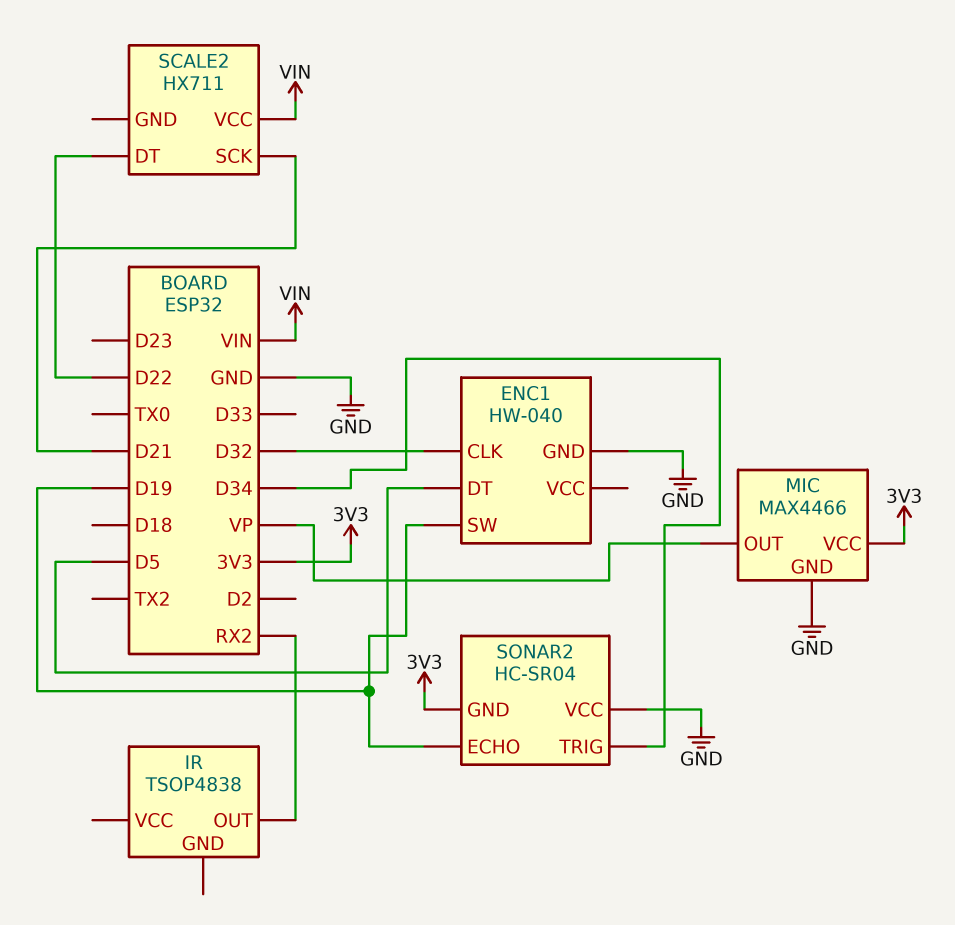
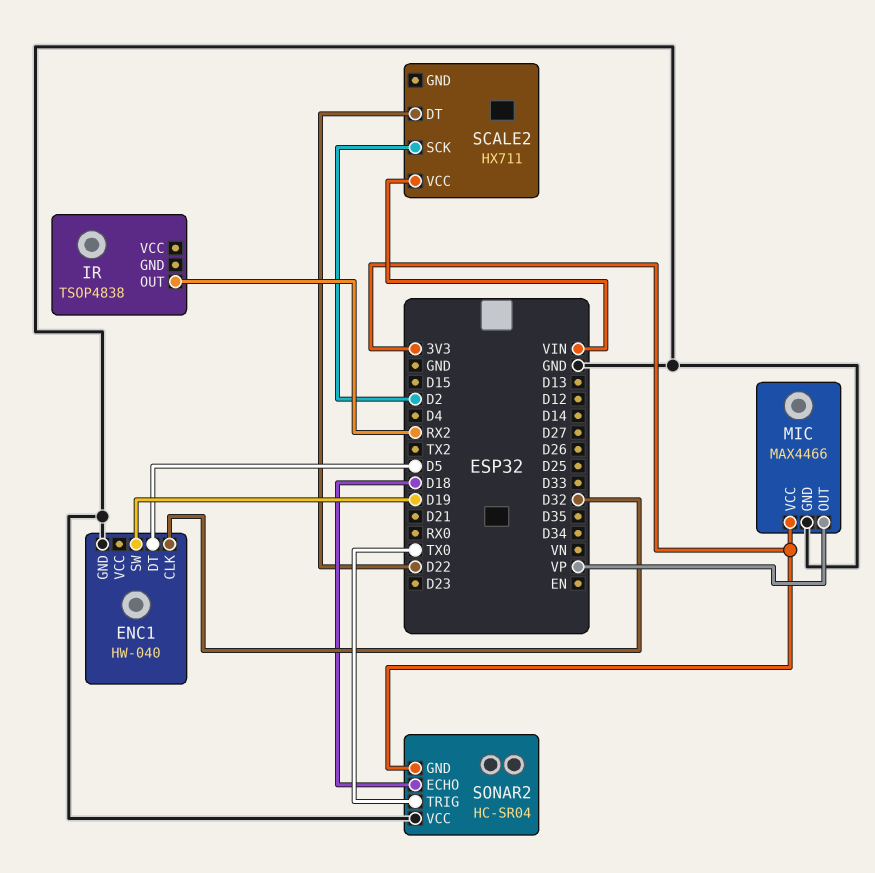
SCALE2 pin SCK: D21 -> D2
SONAR2 pin ECHO: D19 -> D18
SONAR2 pin TRIG: D34 -> TX0

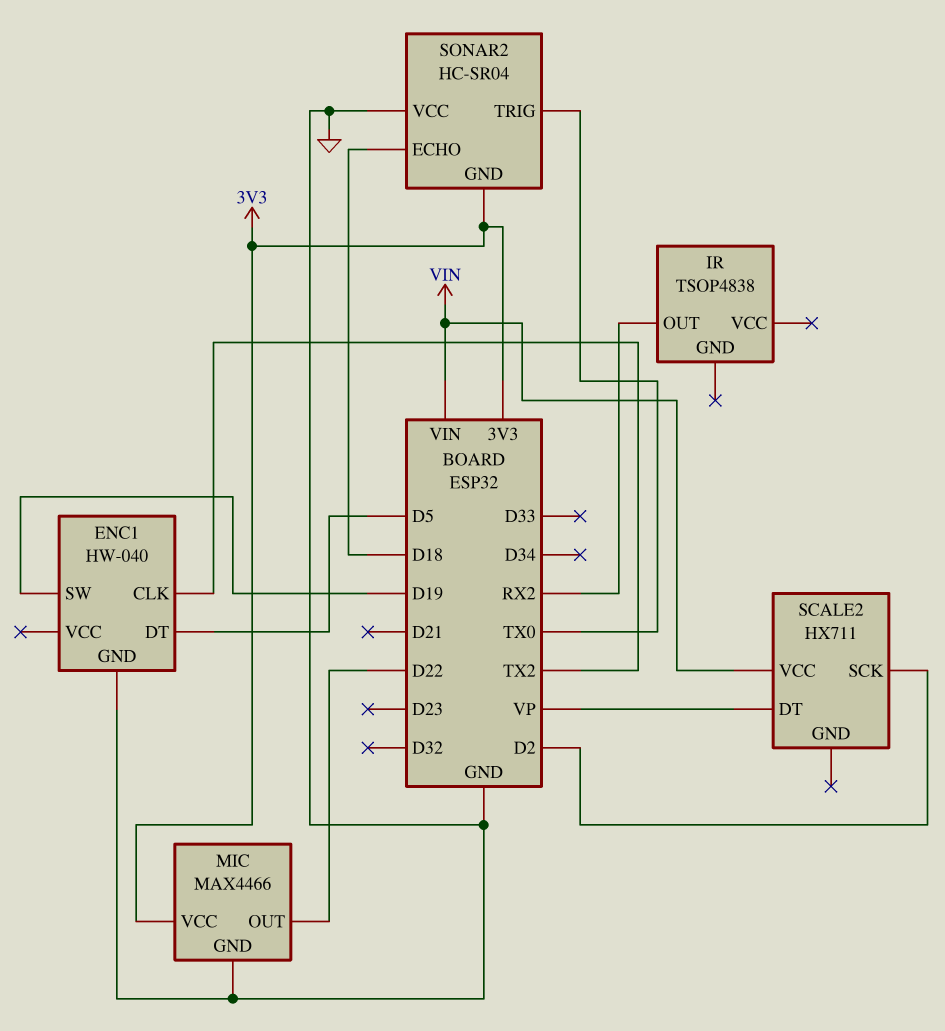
ENC1 pin CLK: D32 -> TX2
MIC pin OUT: VP -> D22
SCALE2 pin DT: D22 -> VP

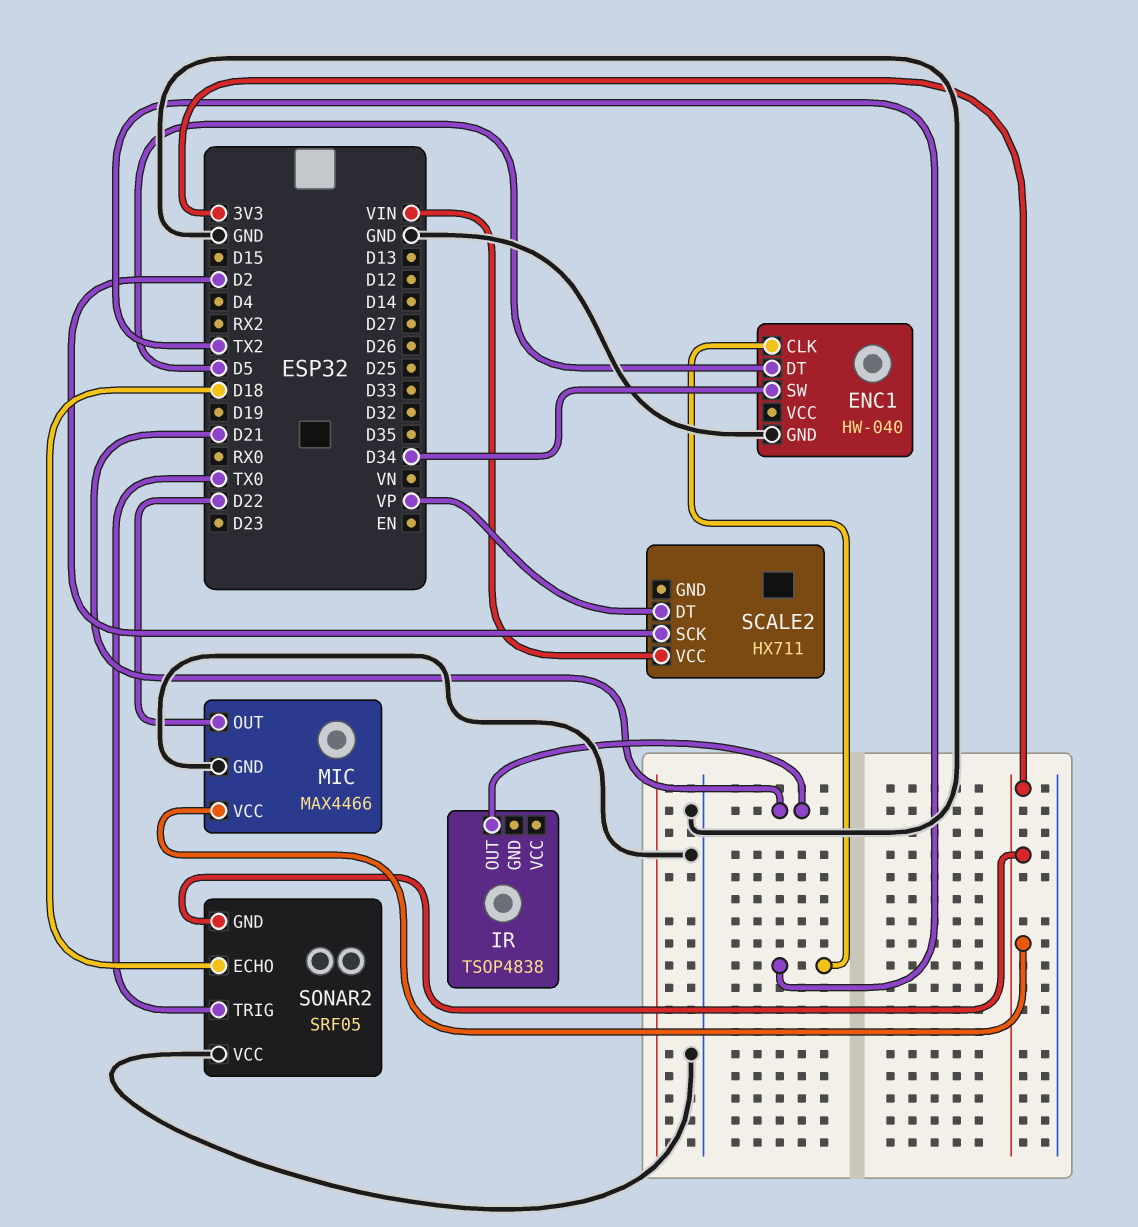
ENC1 pin SW: D19 -> D34
IR pin OUT: RX2 -> D21
SONAR2: HC-SR04 -> SRF05

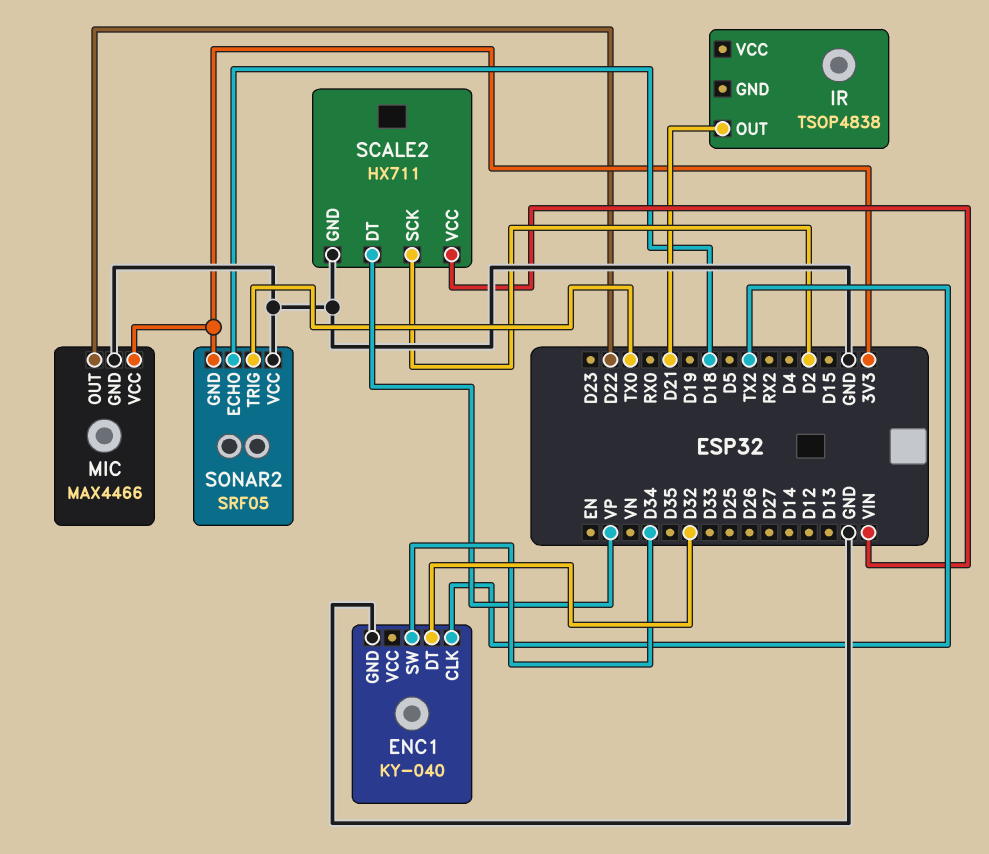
ENC1: HW-040 -> KY-040
ENC1 pin DT: D5 -> D32
SCALE2 pin GND: none -> GND

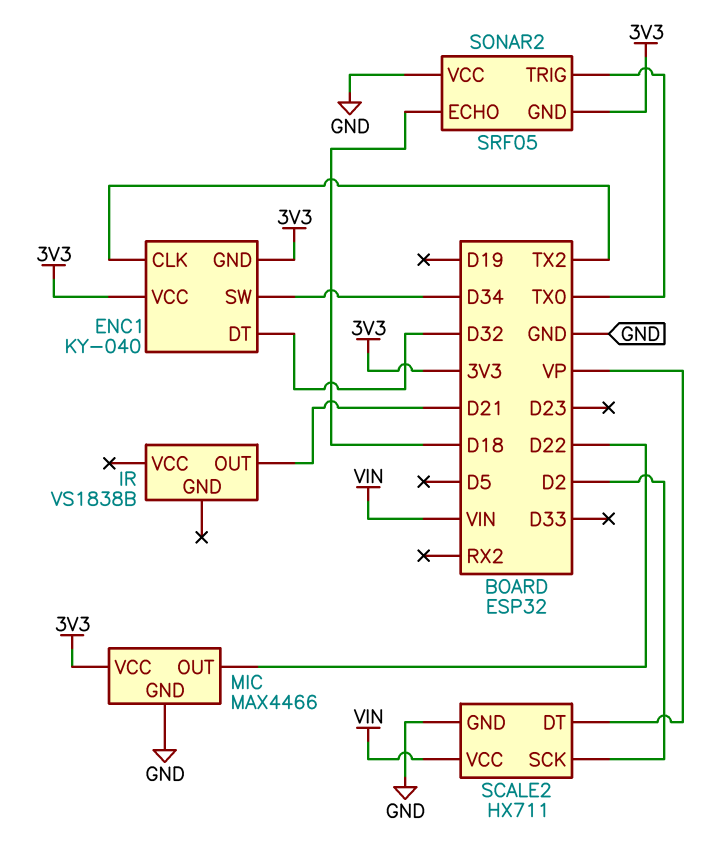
ENC1 pin GND: GND -> 3V3
ENC1 pin VCC: none -> 3V3
IR: TSOP4838 -> VS1838B

